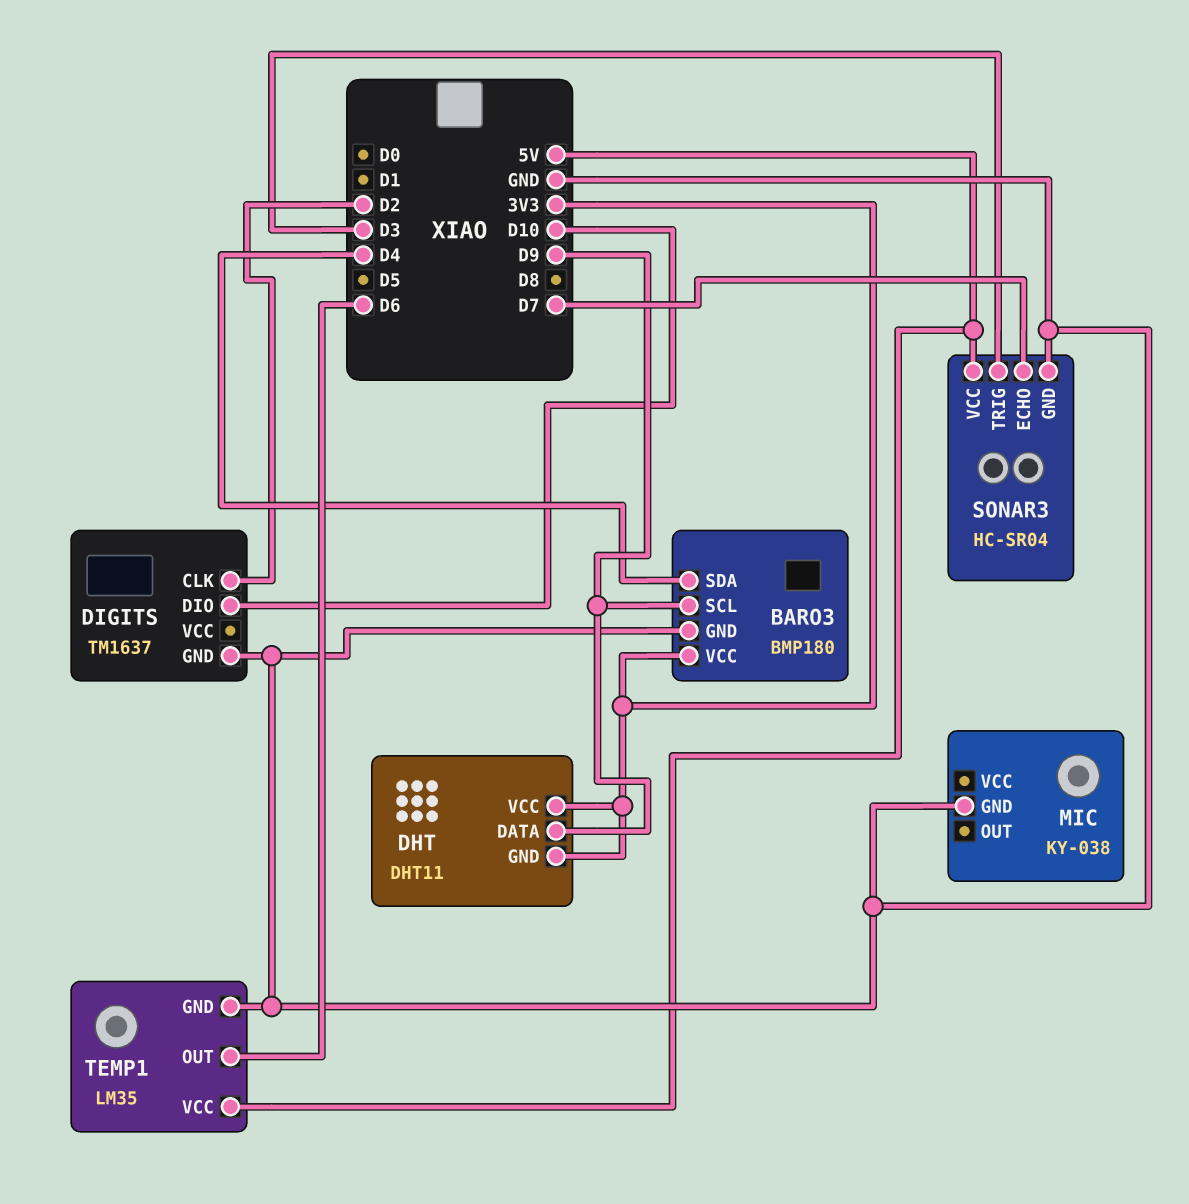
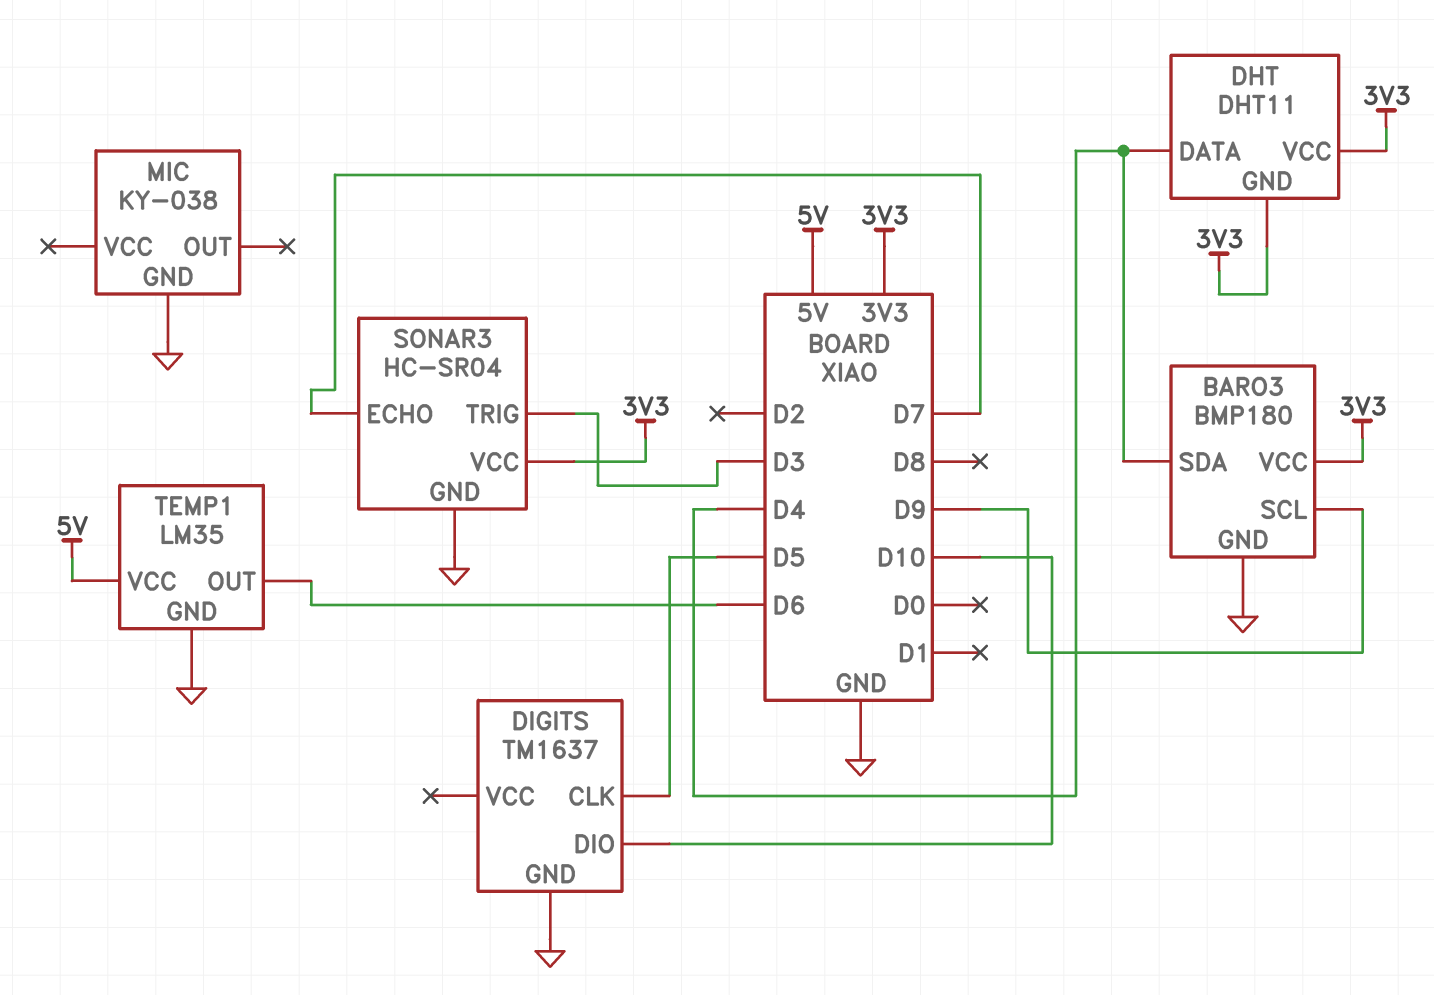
DHT pin DATA: D9 -> D4
DIGITS pin CLK: D2 -> D5
SONAR3 pin VCC: 5V -> 3V3

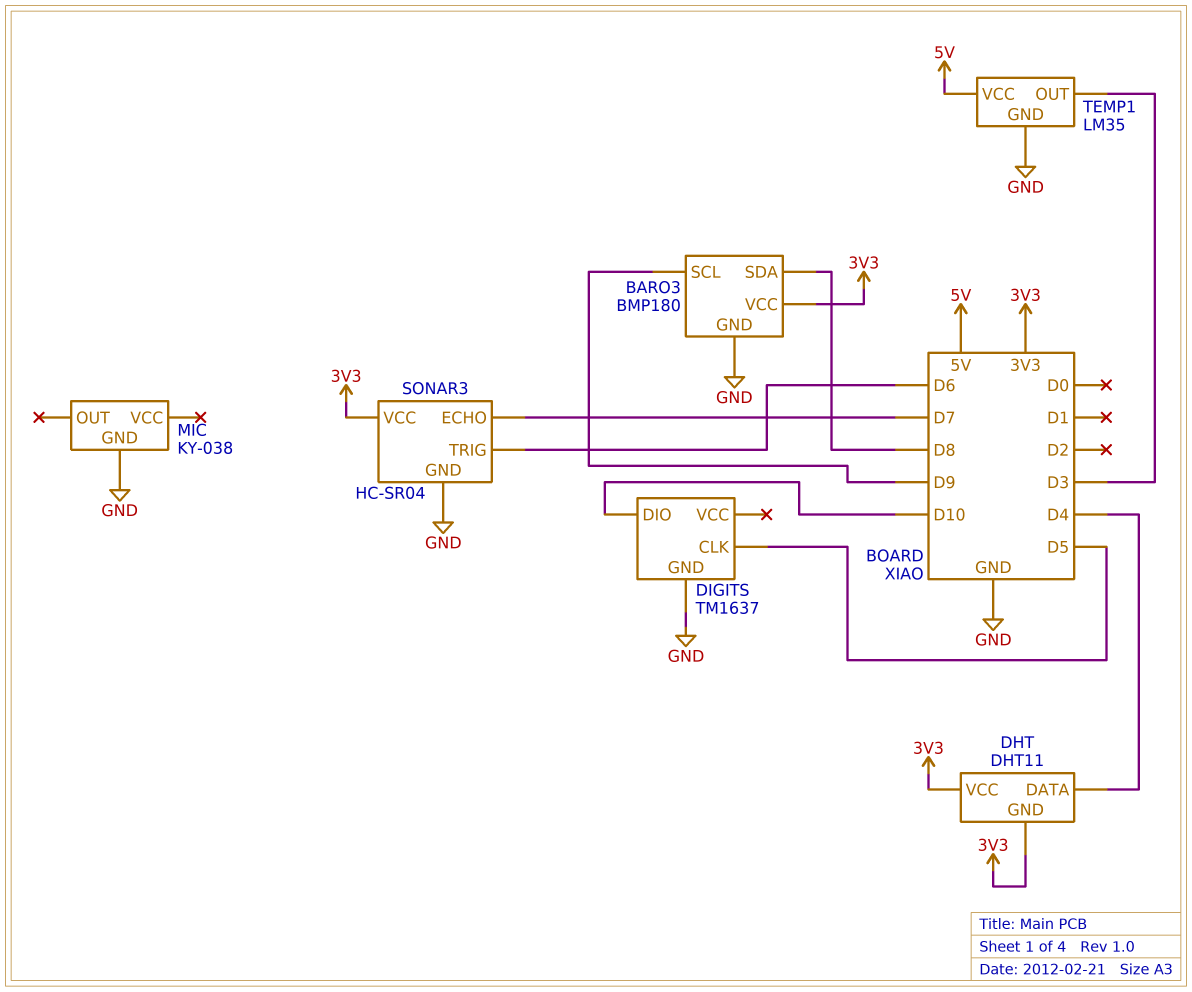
BARO3 pin SDA: D4 -> D8
SONAR3 pin TRIG: D3 -> D6
TEMP1 pin OUT: D6 -> D3

